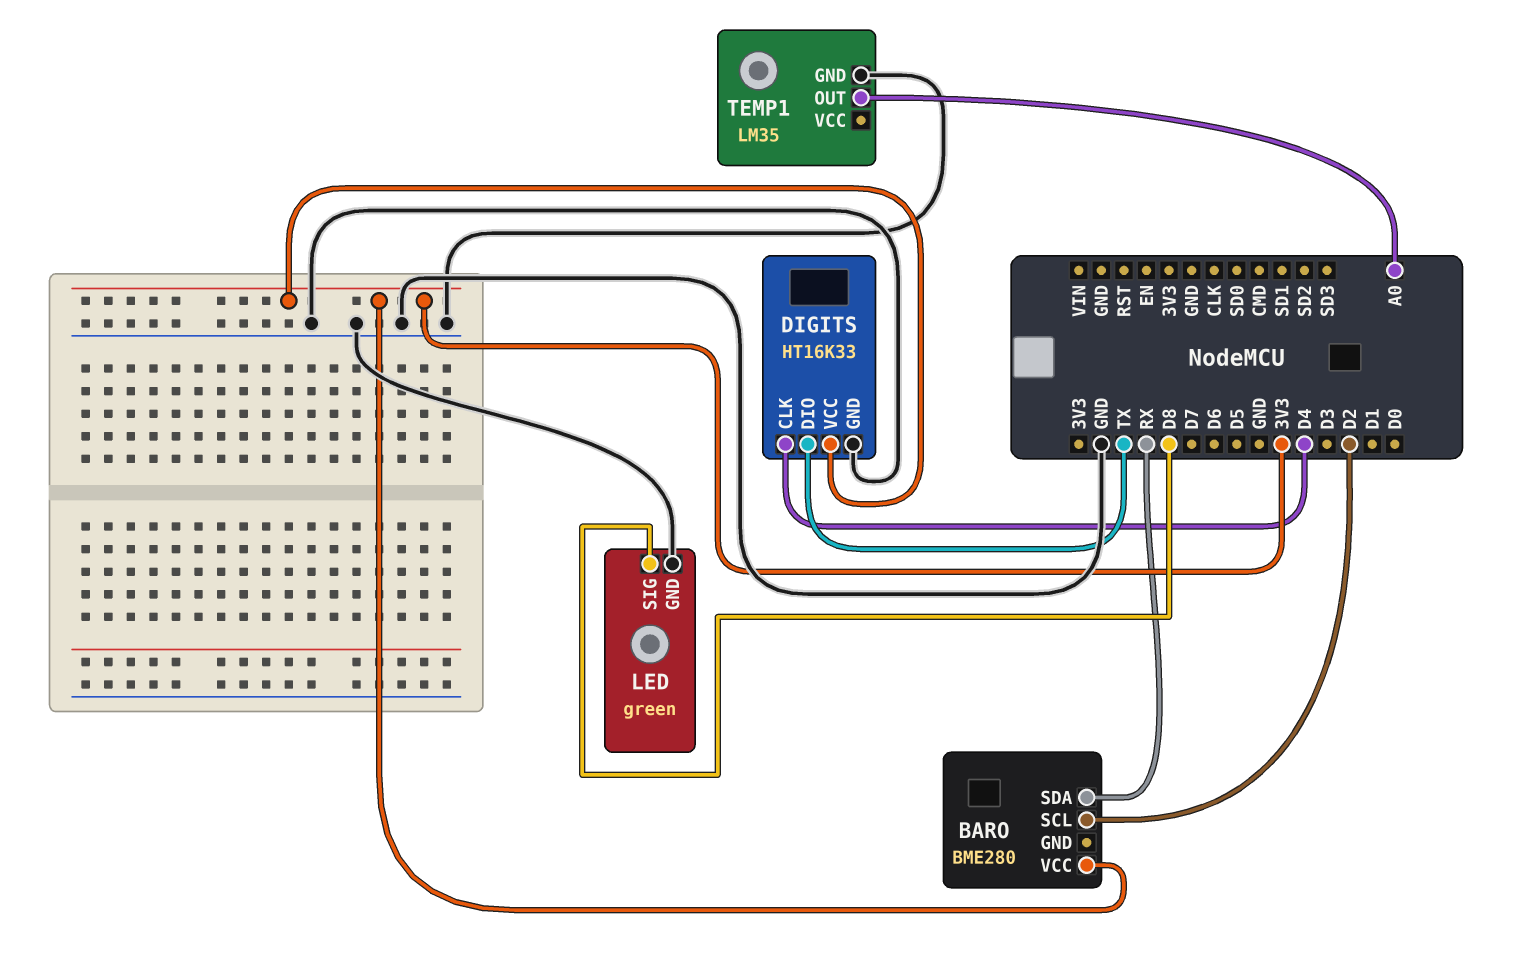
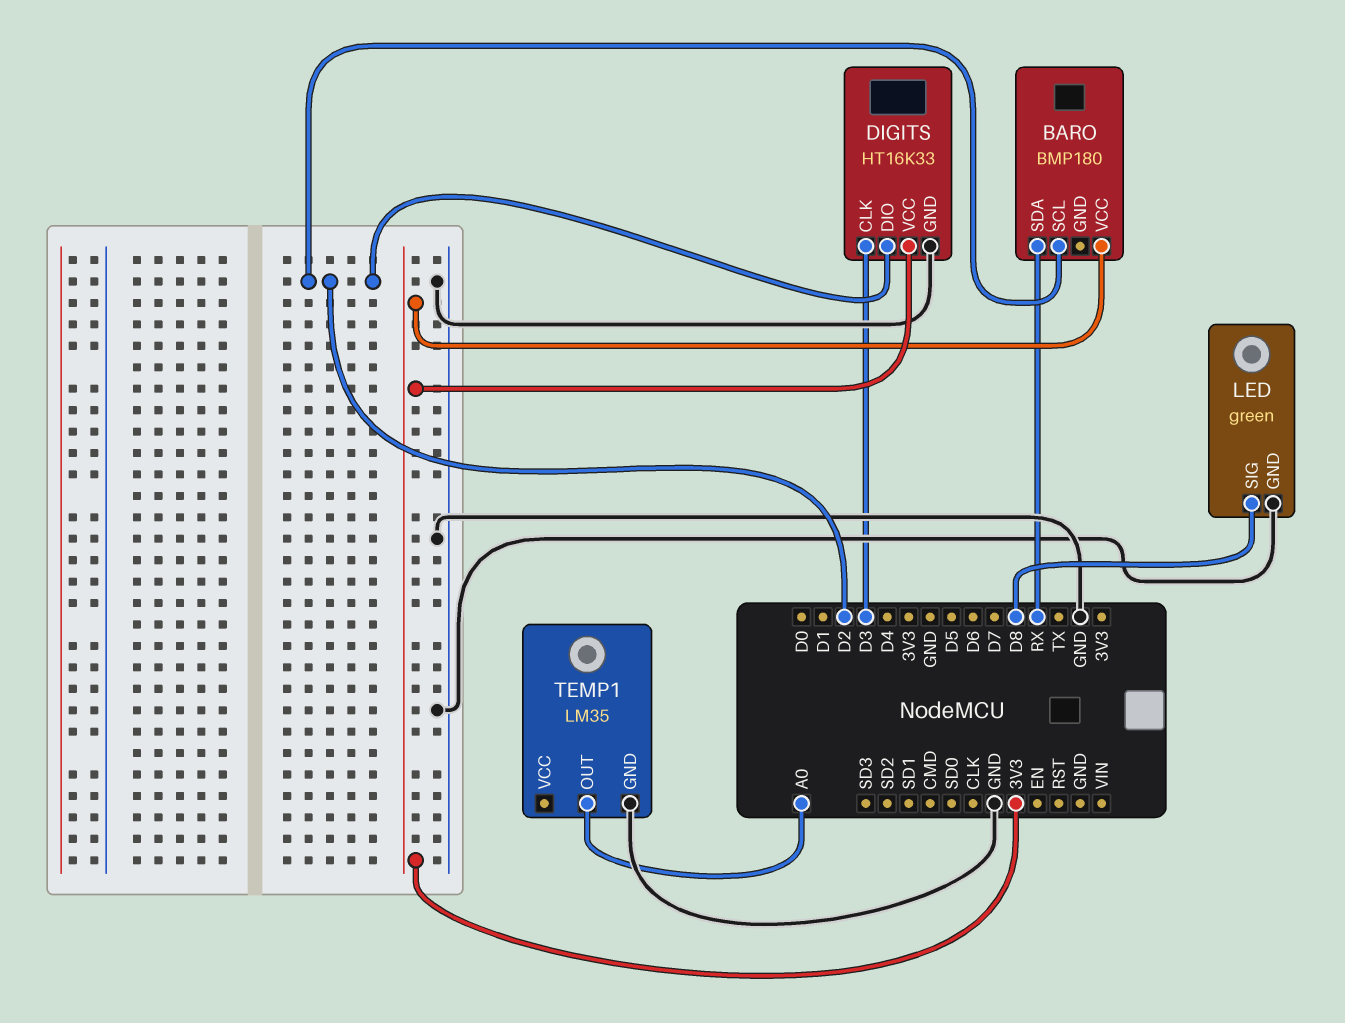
BARO: BME280 -> BMP180
DIGITS pin CLK: D4 -> D3
DIGITS pin DIO: TX -> D2

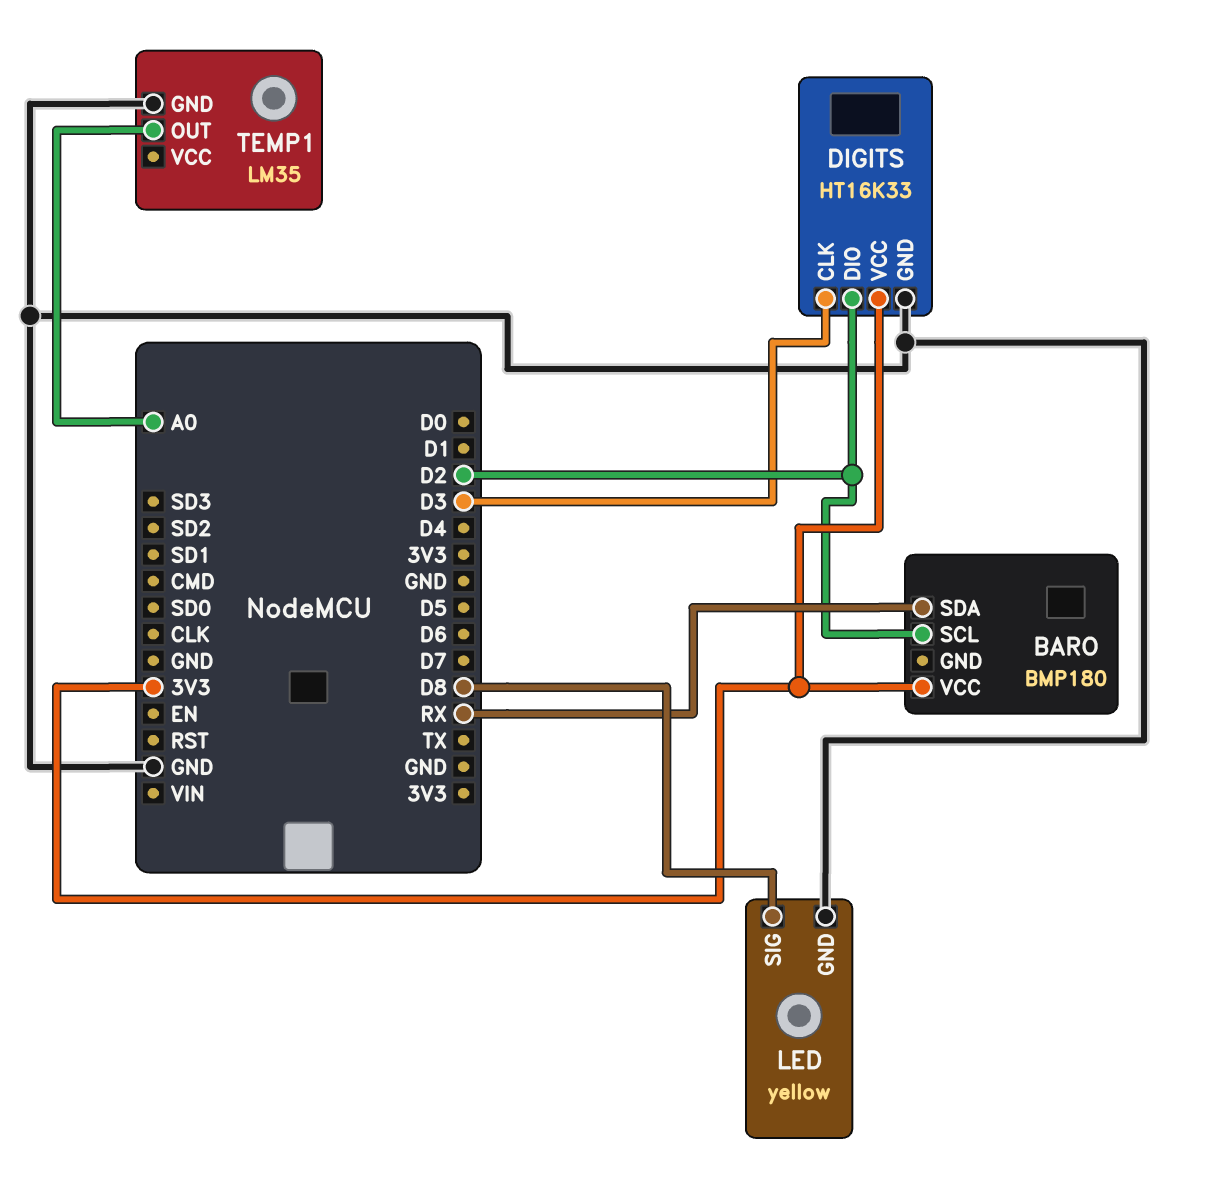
LED: green -> yellow

